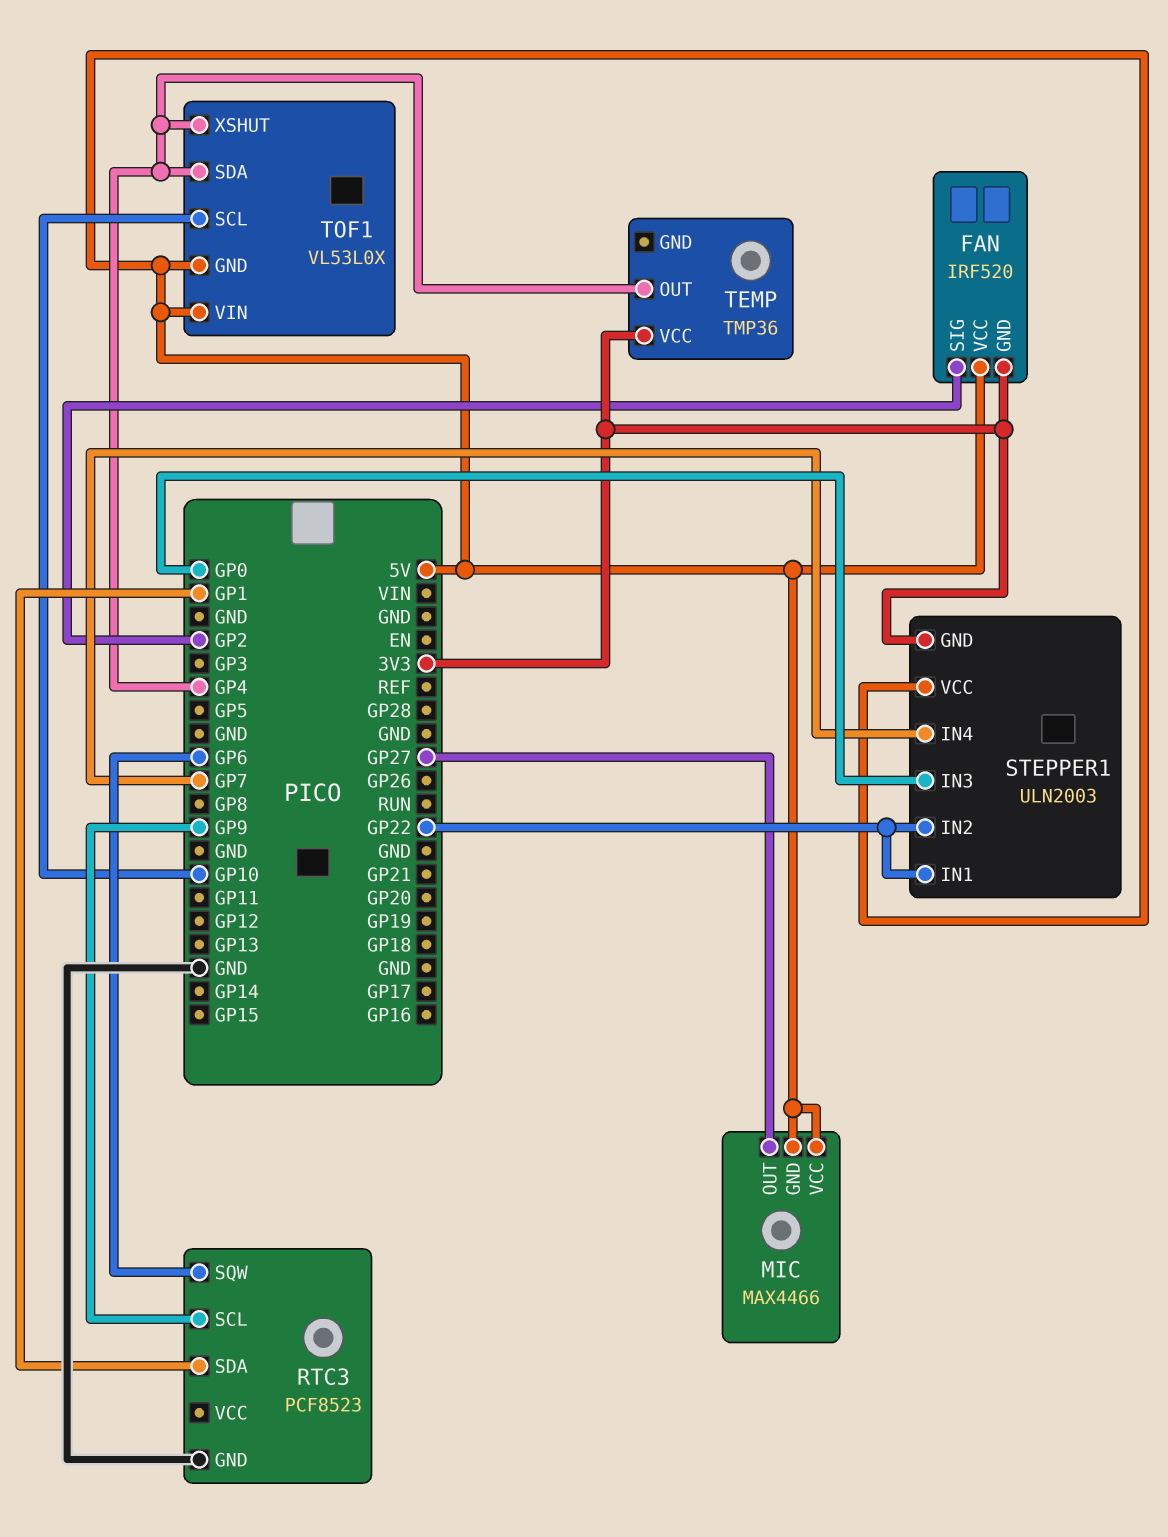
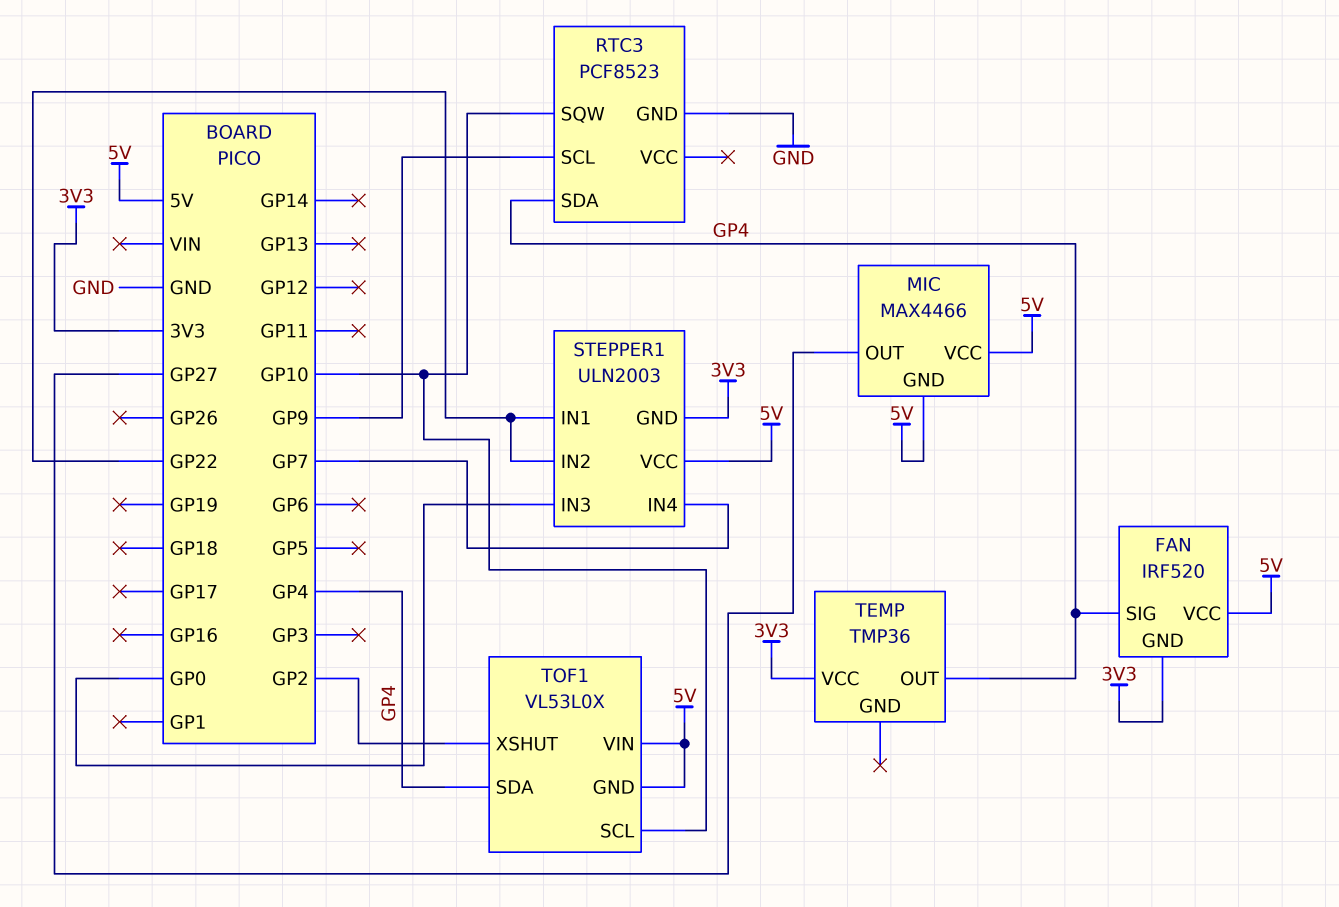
FAN pin SIG: GP2 -> GP4
RTC3 pin SDA: GP1 -> GP4
RTC3 pin SQW: GP6 -> GP10
TOF1 pin XSHUT: GP4 -> GP2

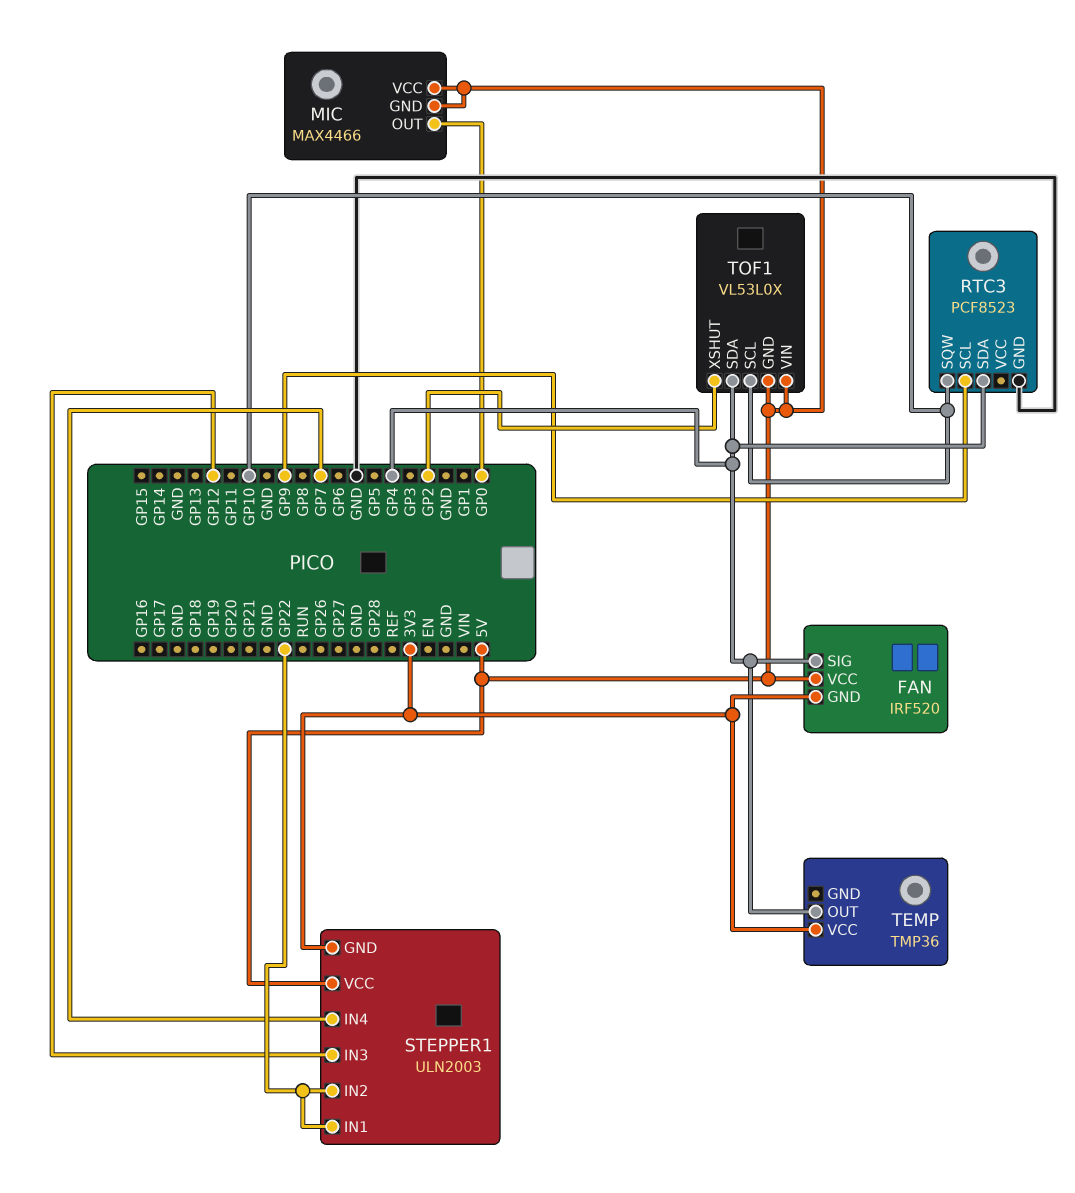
MIC pin OUT: GP27 -> GP0
STEPPER1 pin IN3: GP0 -> GP12

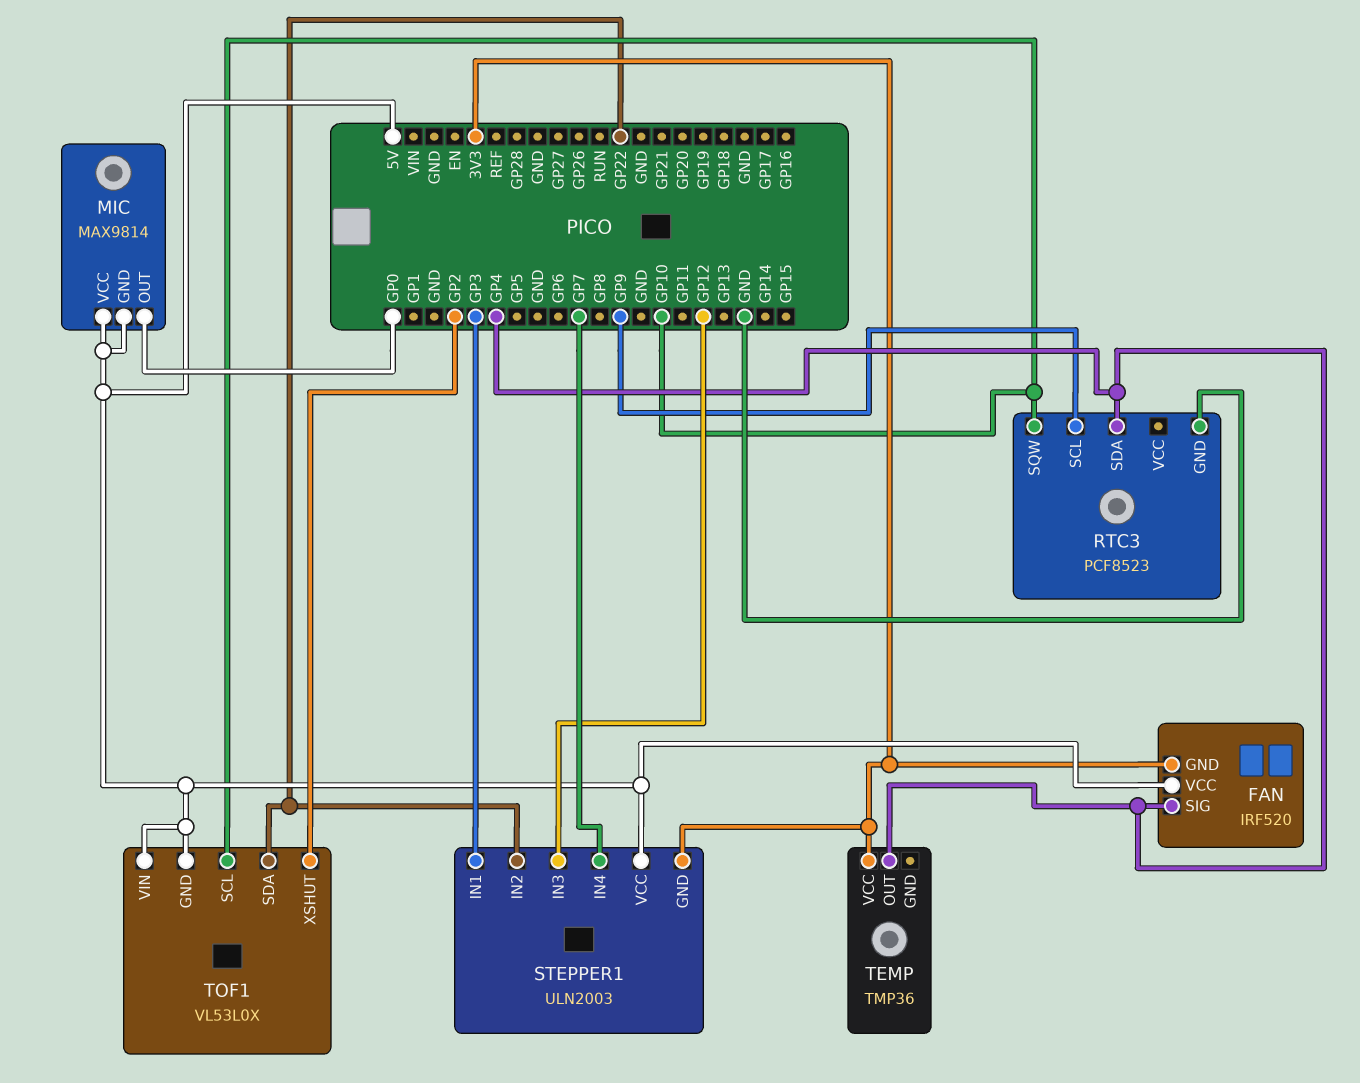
MIC: MAX4466 -> MAX9814
STEPPER1 pin IN1: GP22 -> GP3
TOF1 pin SDA: GP4 -> GP22

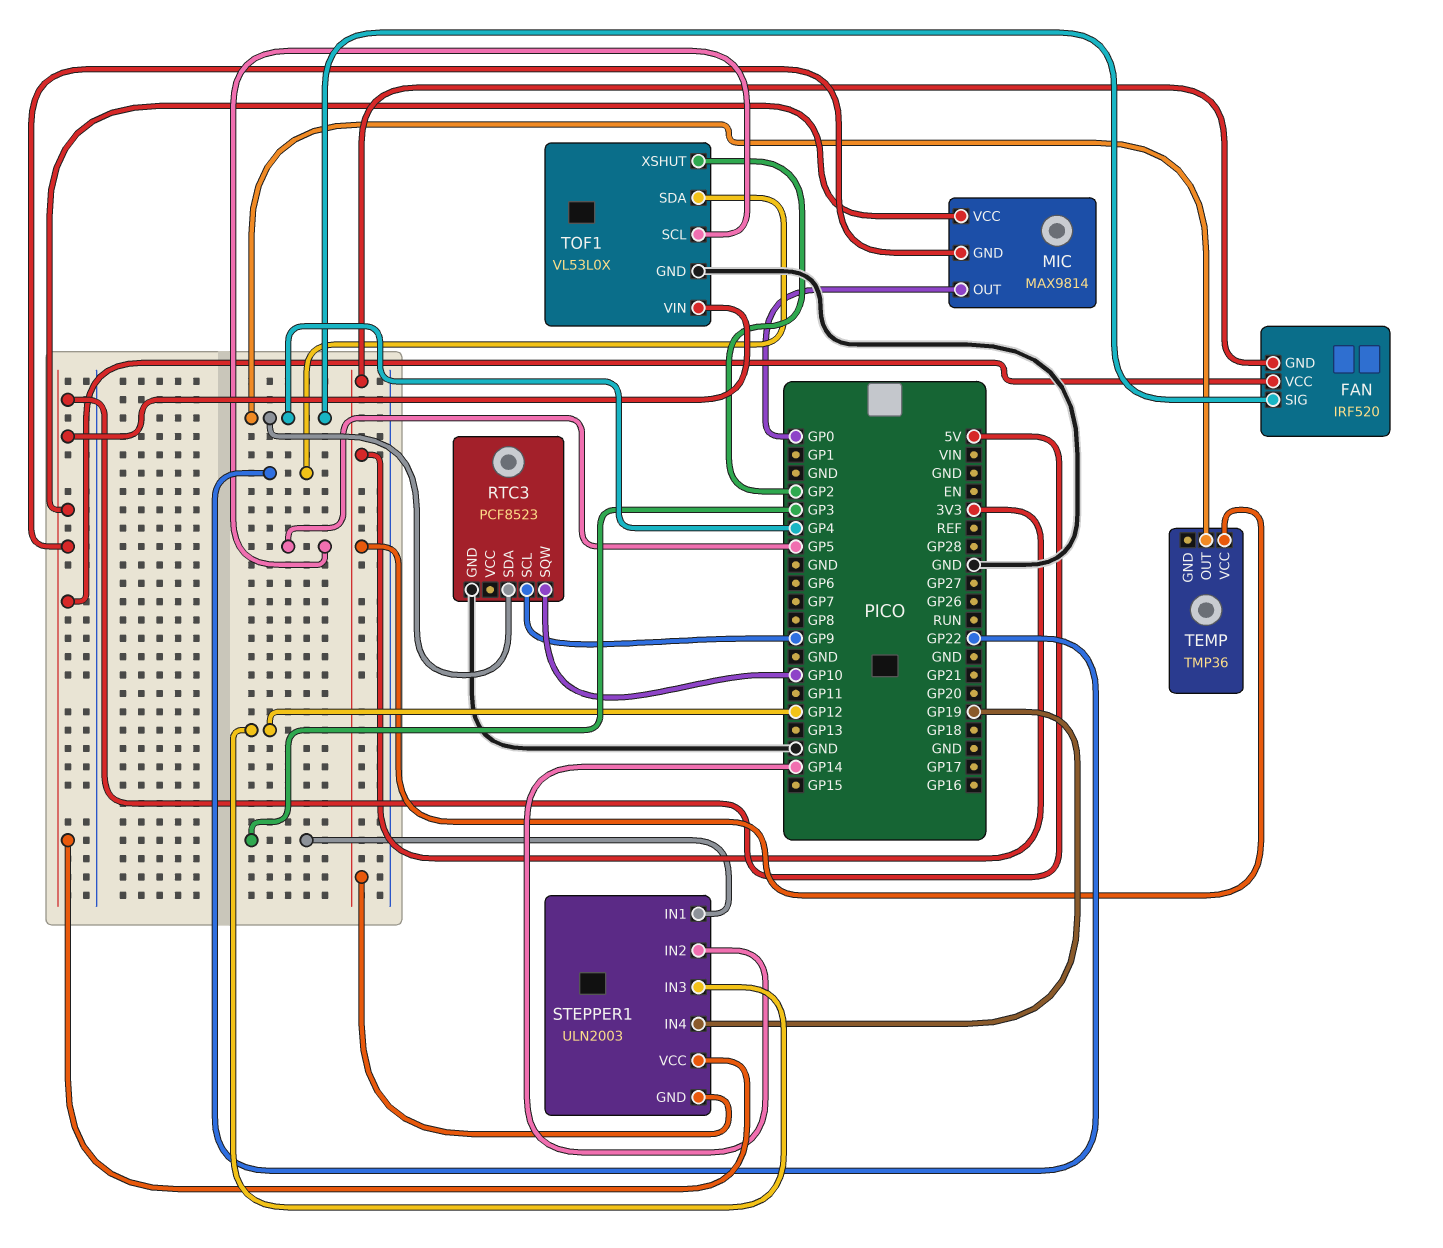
STEPPER1 pin IN2: GP22 -> GP14
STEPPER1 pin IN4: GP7 -> GP19
TOF1 pin GND: 5V -> GND
TOF1 pin SCL: GP10 -> GP5

